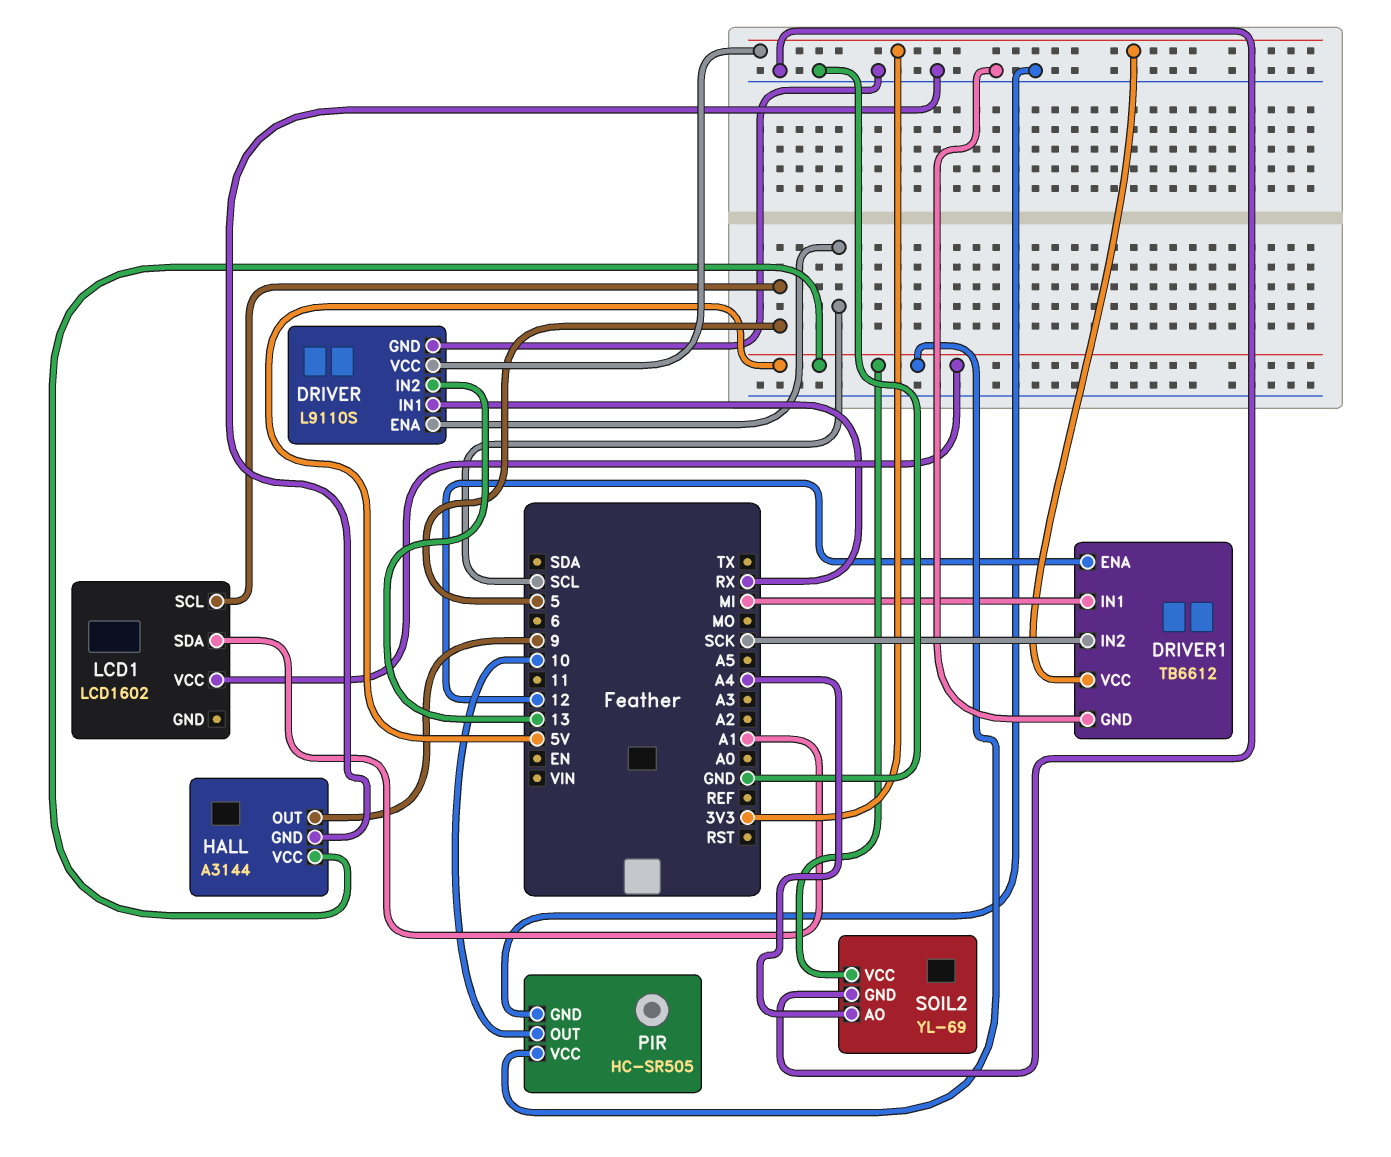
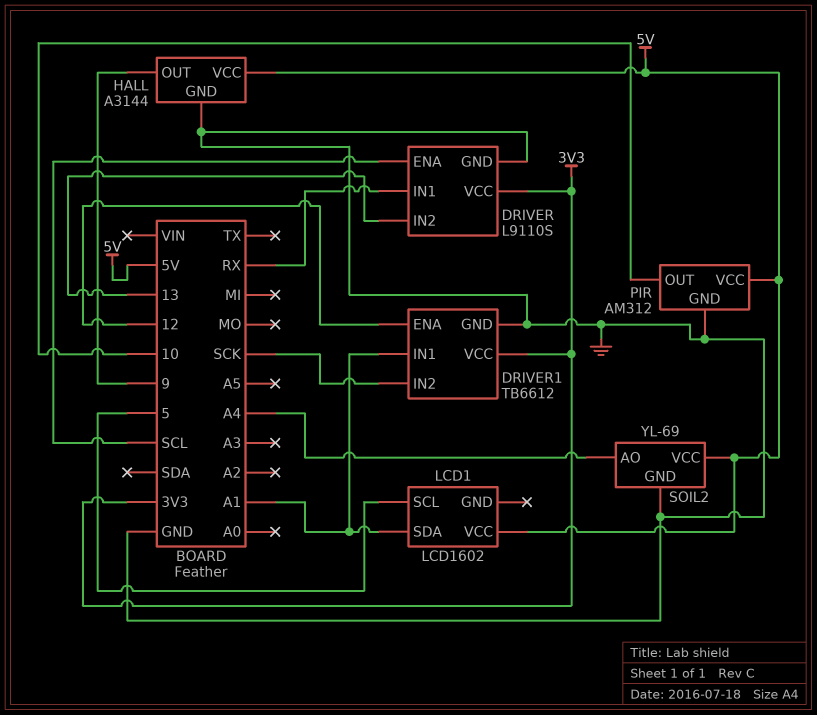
DRIVER1 pin IN1: MI -> A1
PIR: HC-SR505 -> AM312

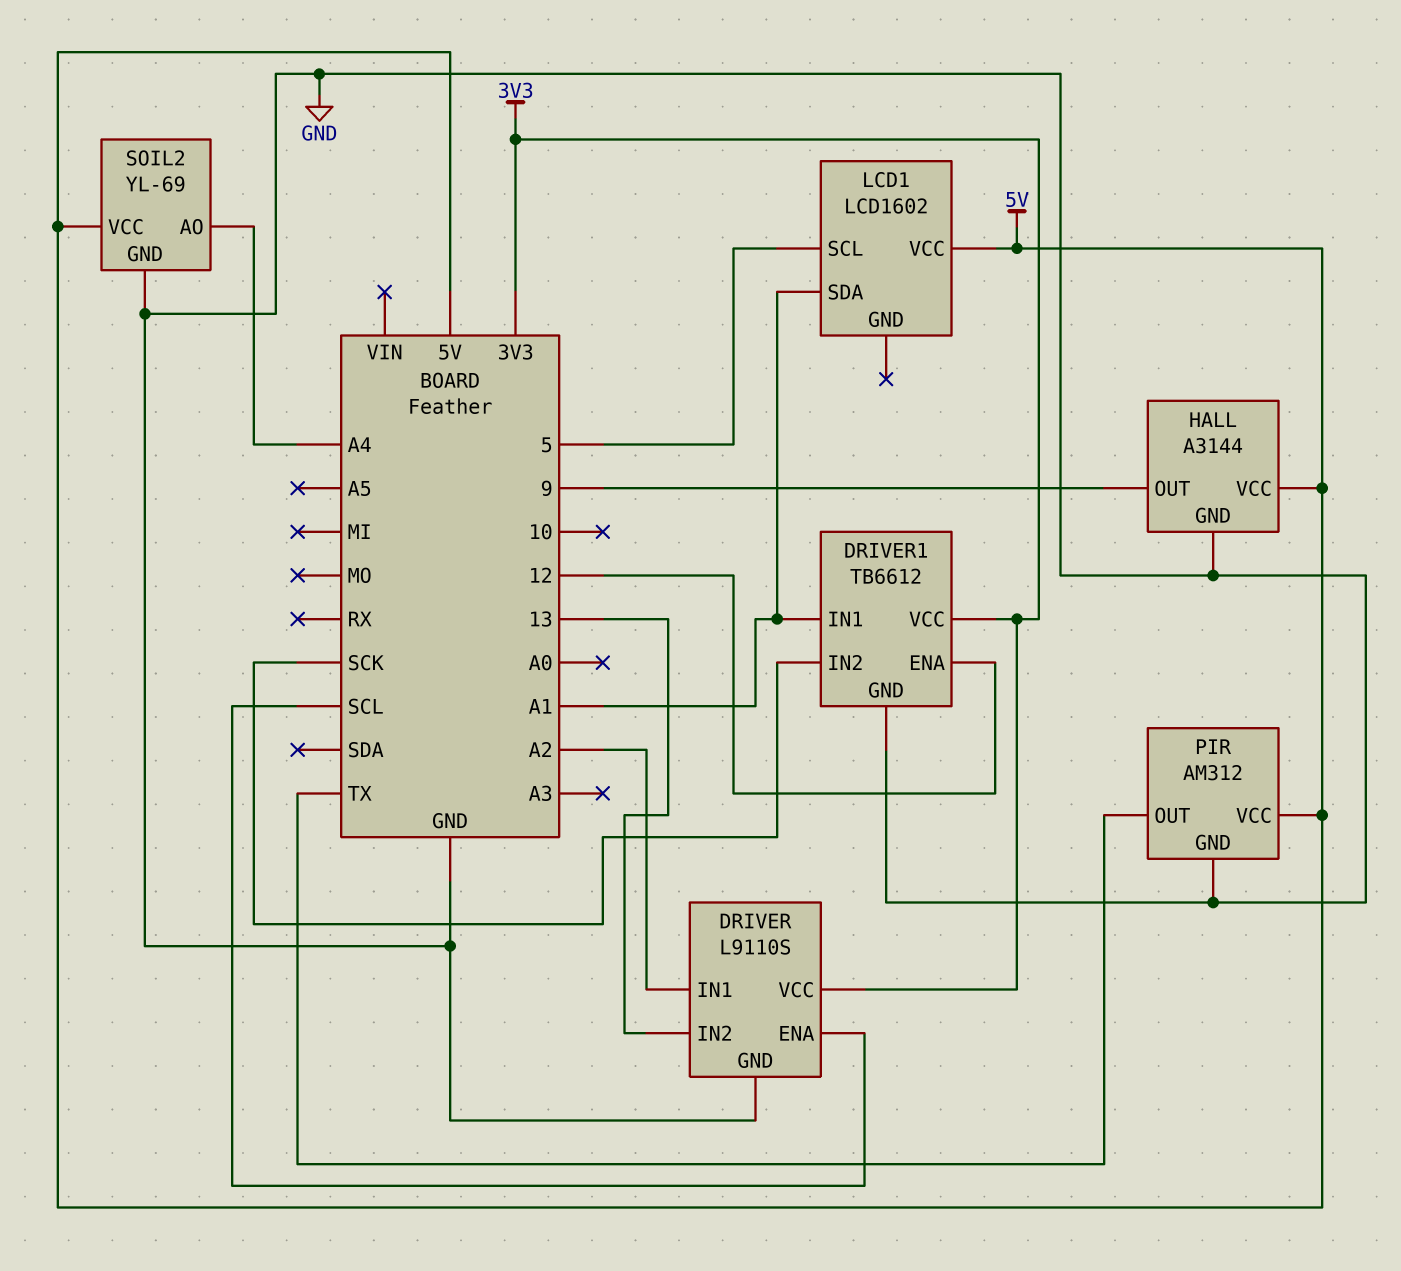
DRIVER pin IN1: RX -> A2
PIR pin OUT: 10 -> TX

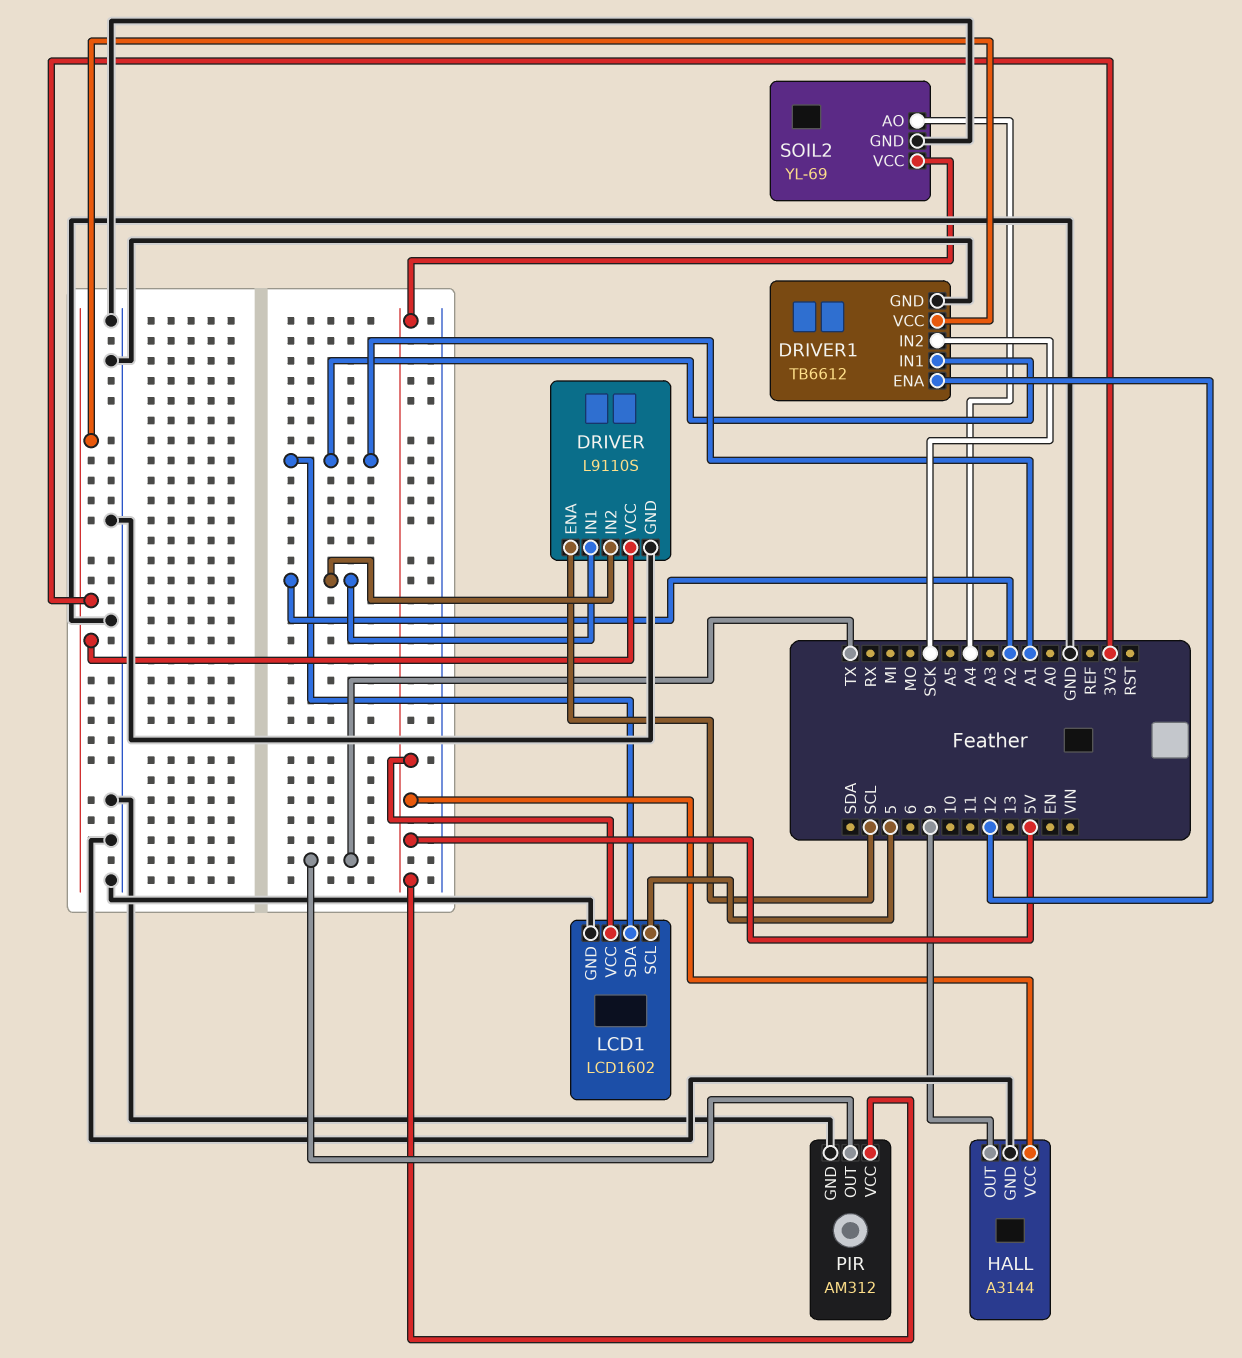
DRIVER pin IN2: 13 -> A2
LCD1 pin GND: none -> GND

